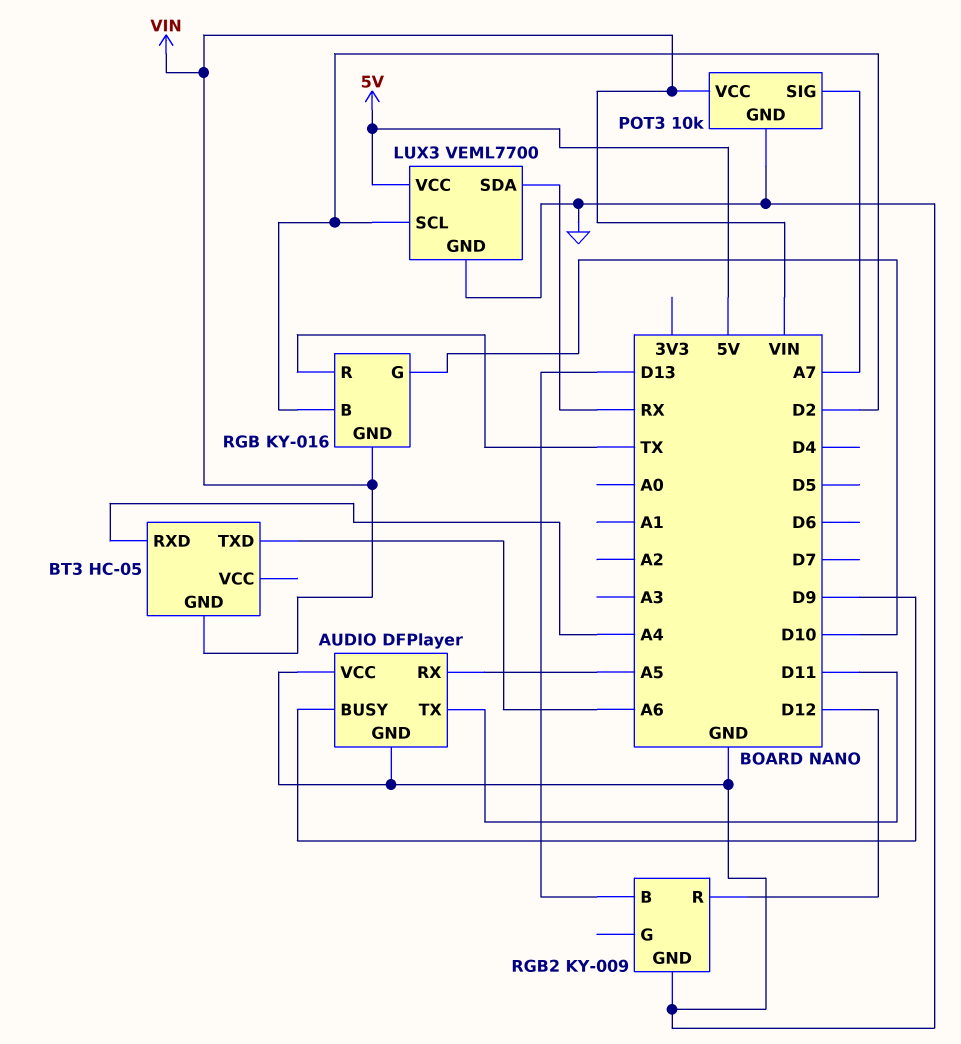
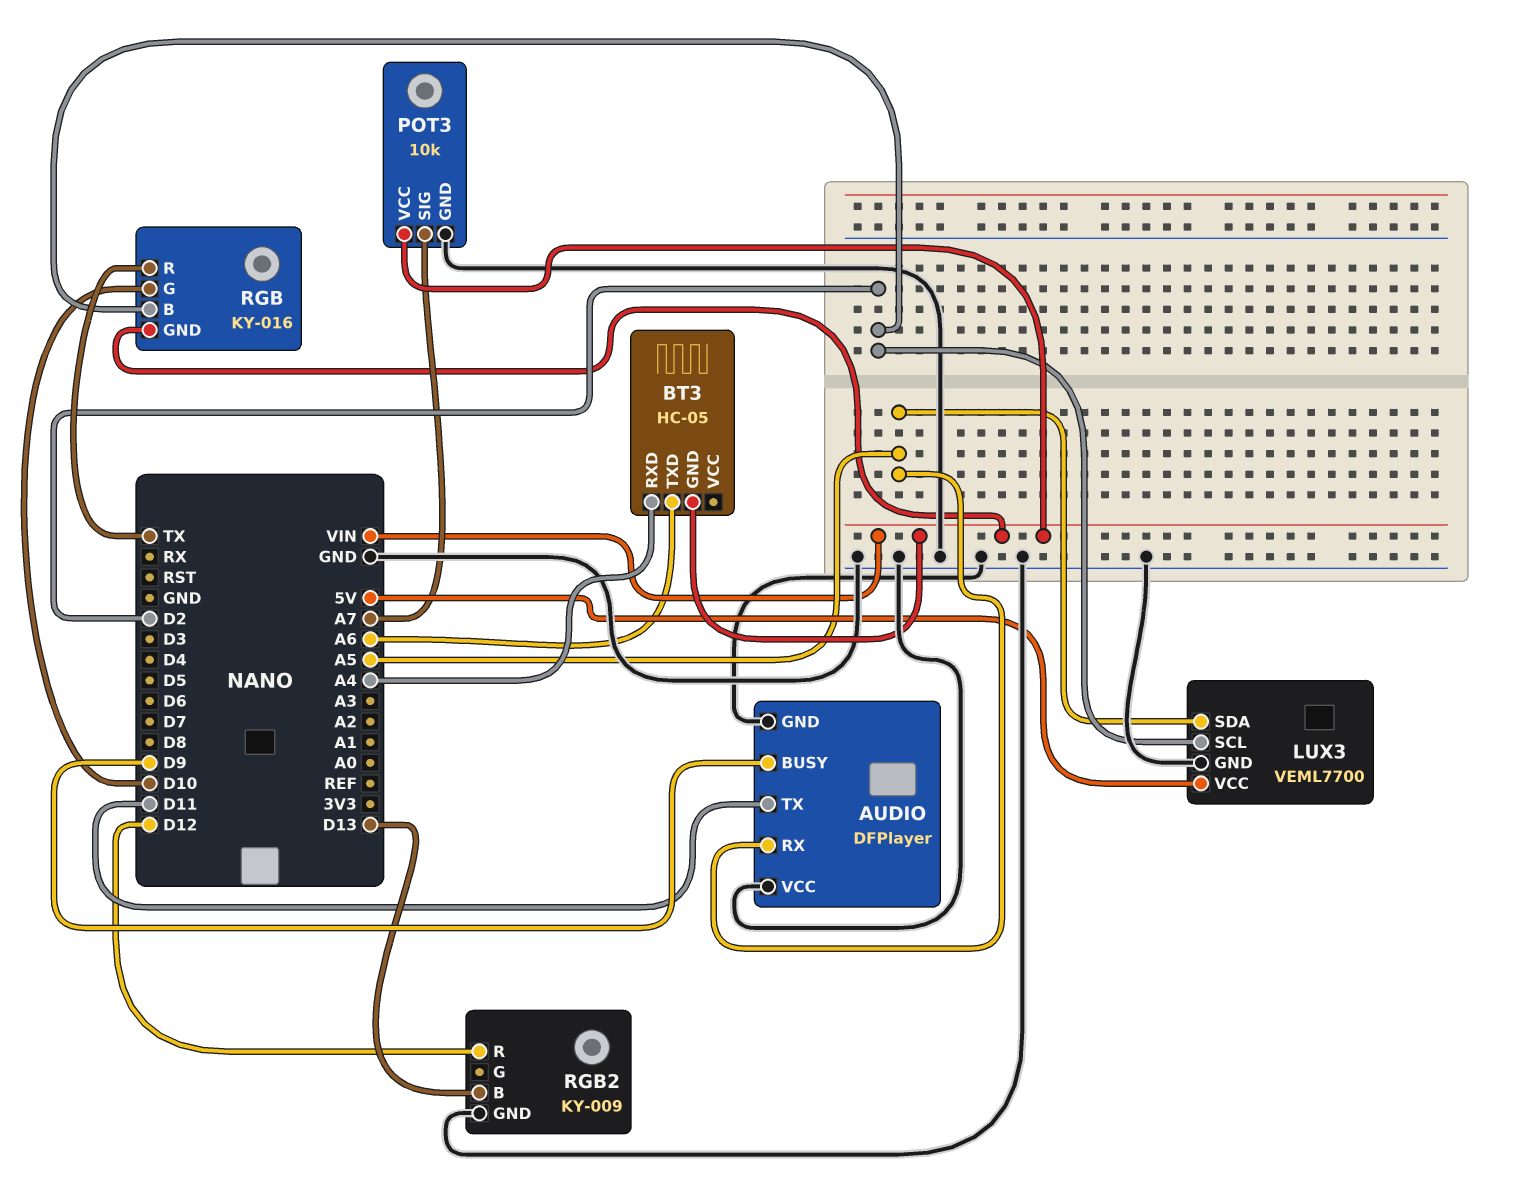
LUX3 pin SDA: RX -> A5

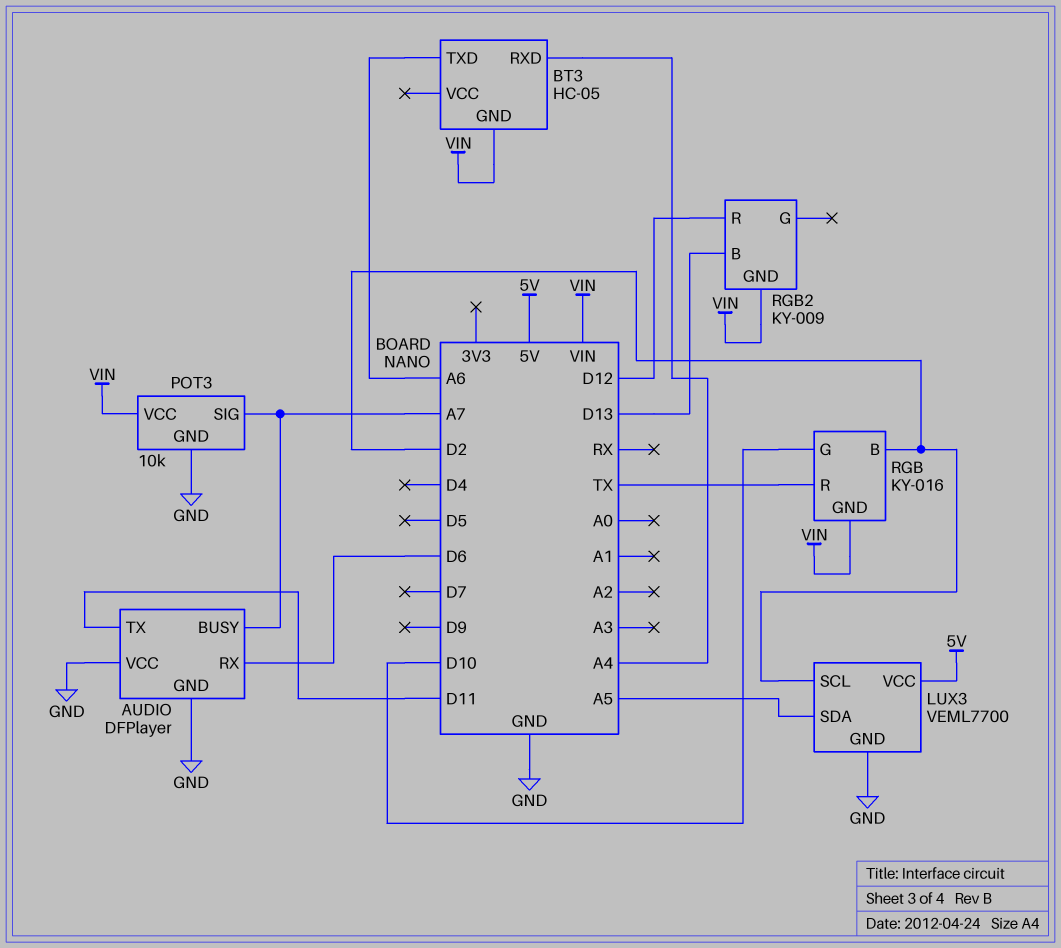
AUDIO pin BUSY: D9 -> A7
AUDIO pin RX: A5 -> D6
RGB2 pin GND: GND -> VIN

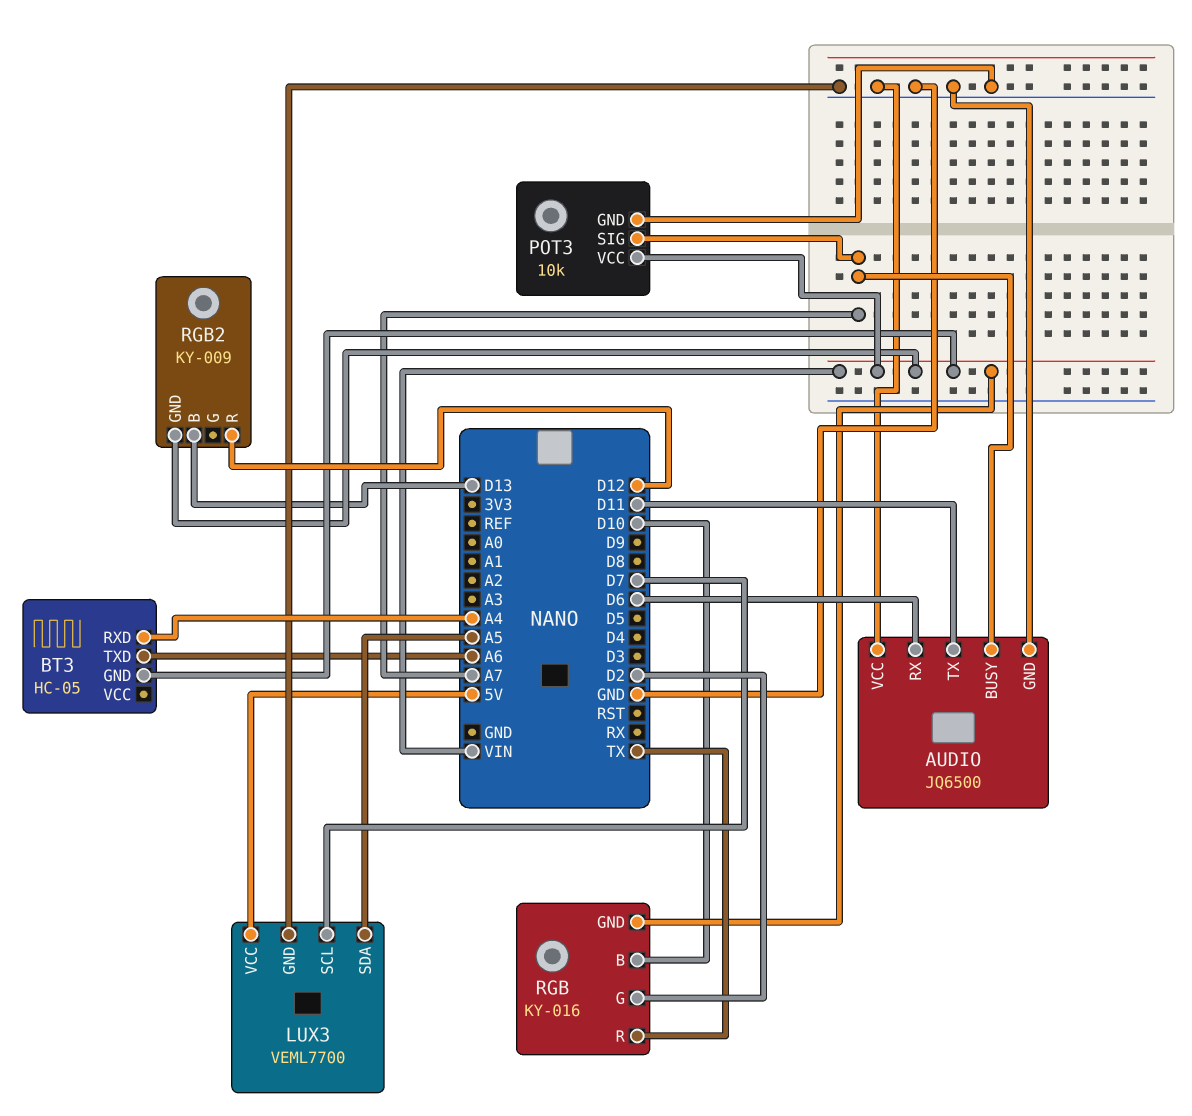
AUDIO: DFPlayer -> JQ6500
LUX3 pin SCL: D2 -> D7
RGB pin B: D2 -> D10
RGB pin G: D10 -> D2

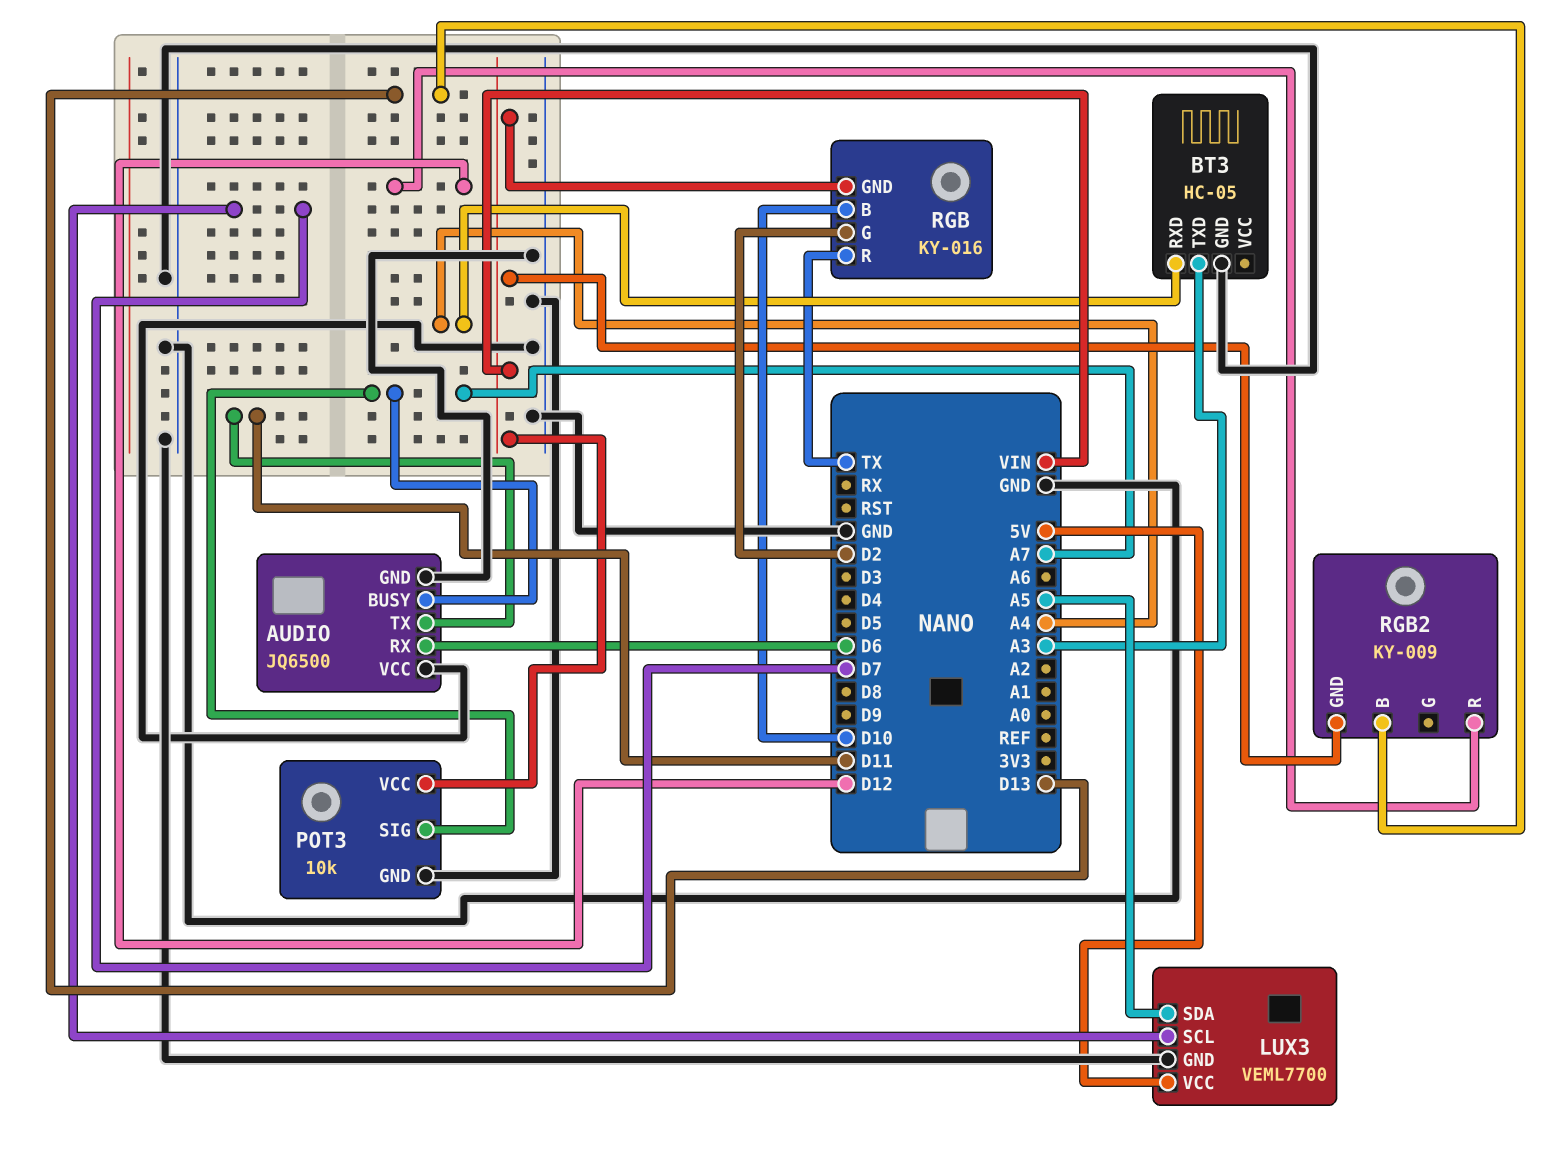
BT3 pin GND: VIN -> GND
BT3 pin TXD: A6 -> A3

